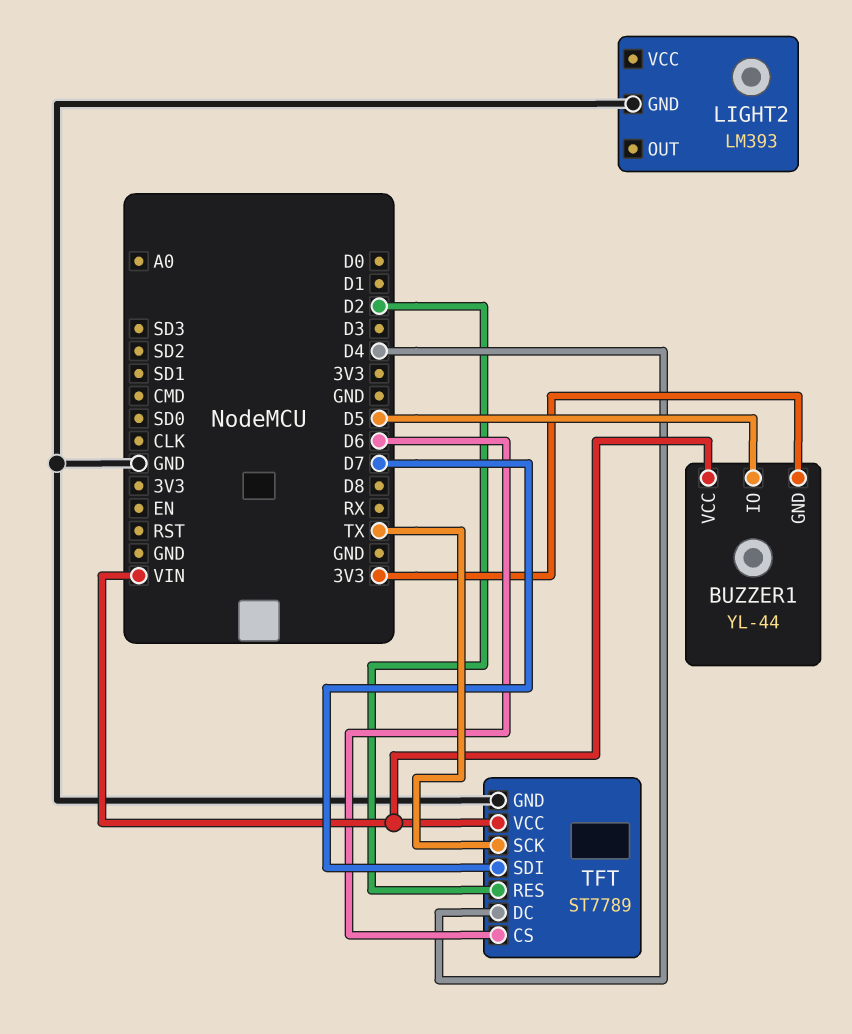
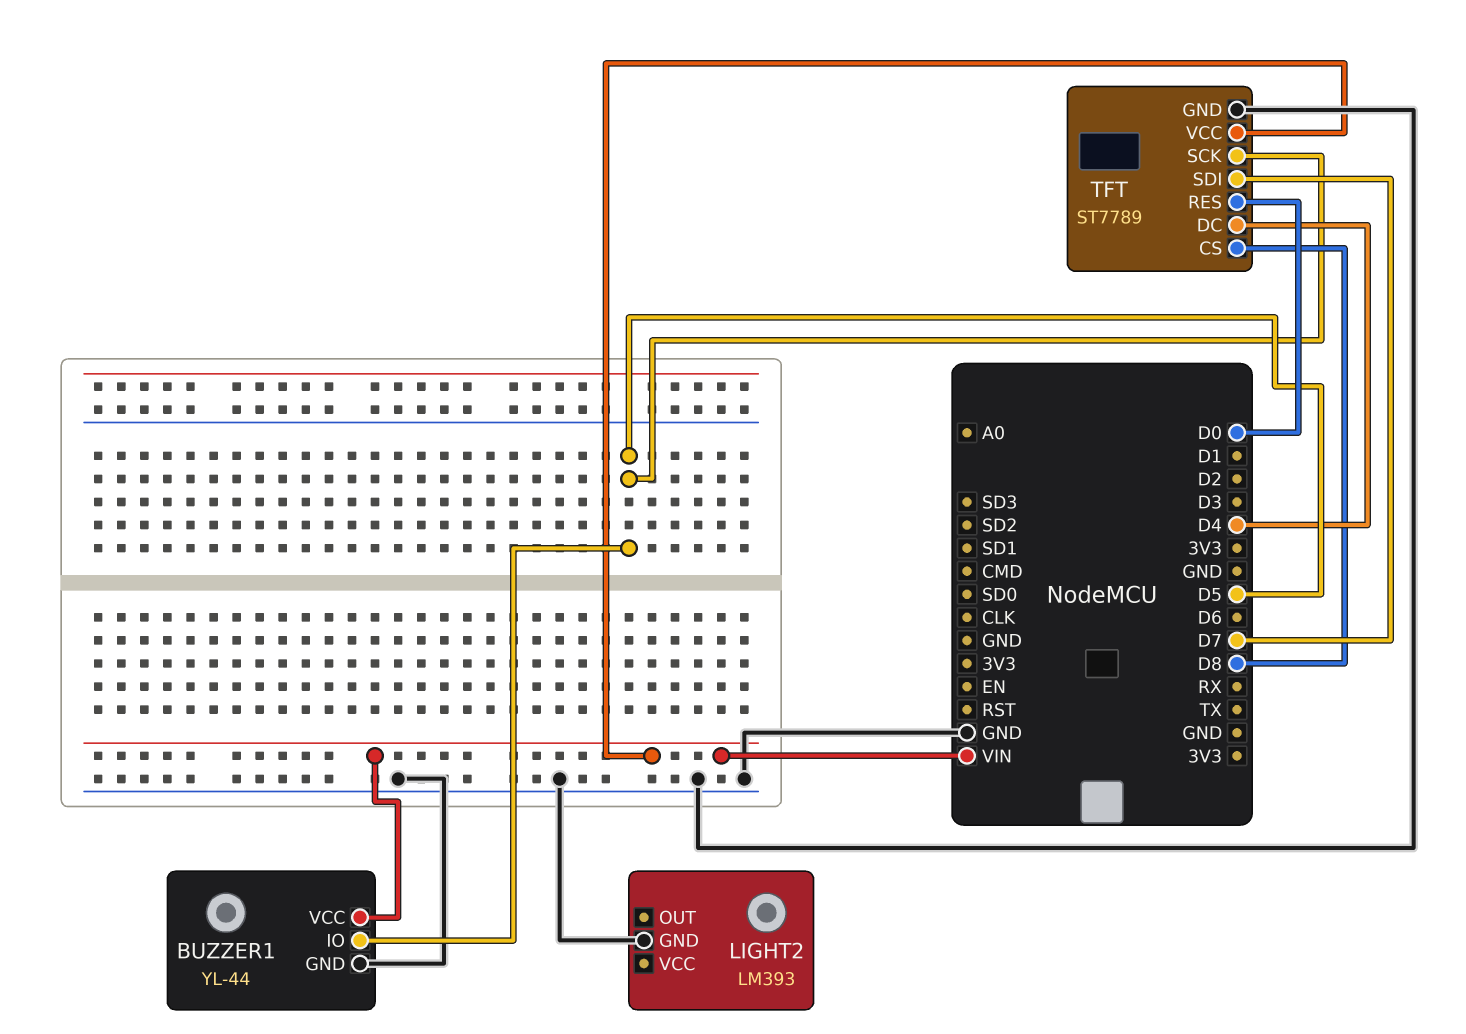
BUZZER1 pin GND: 3V3 -> GND
TFT pin CS: D6 -> D8
TFT pin RES: D2 -> D0
TFT pin SCK: TX -> D5

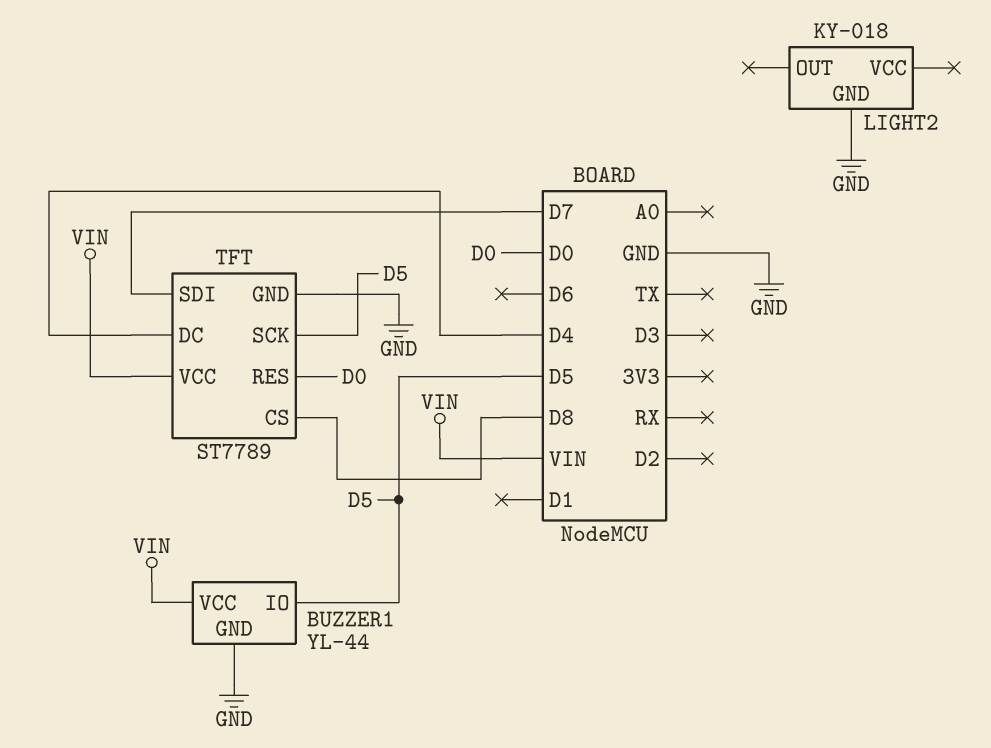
LIGHT2: LM393 -> KY-018

